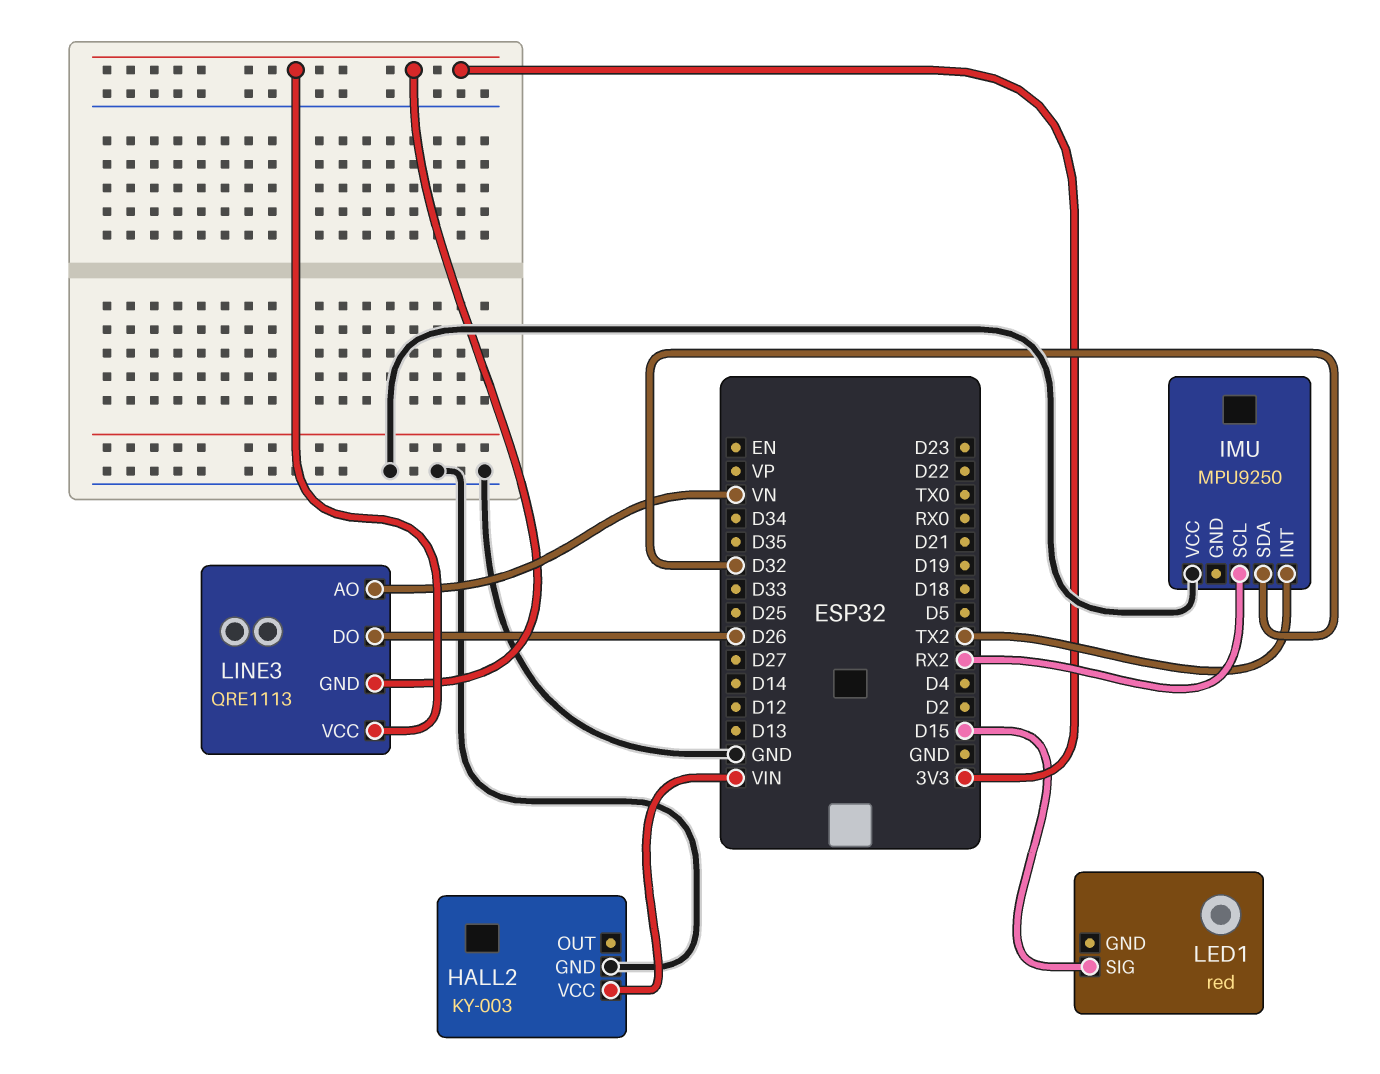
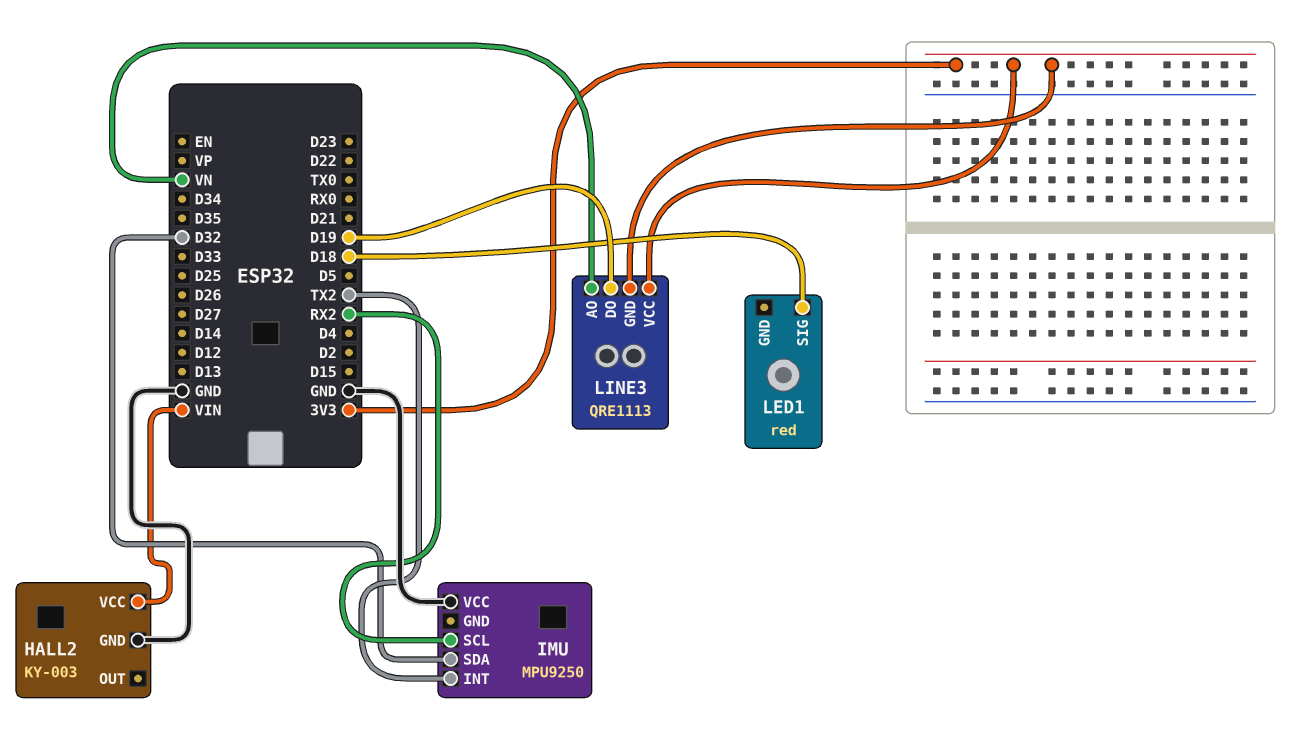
LED1 pin SIG: D15 -> D18
LINE3 pin DO: D26 -> D19

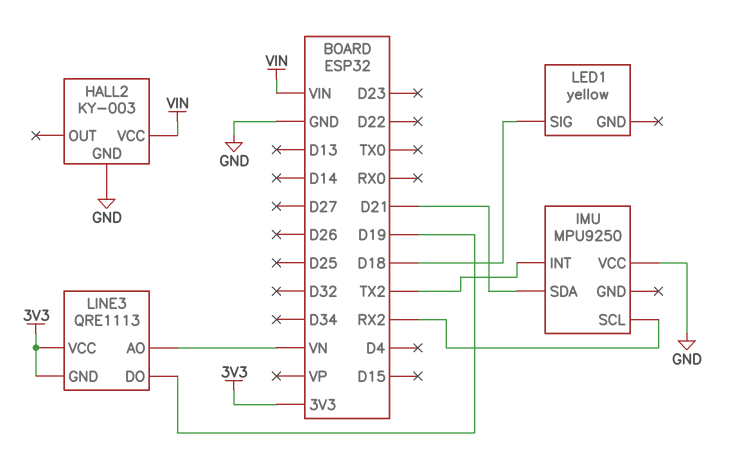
IMU pin SDA: D32 -> D21
LED1: red -> yellow

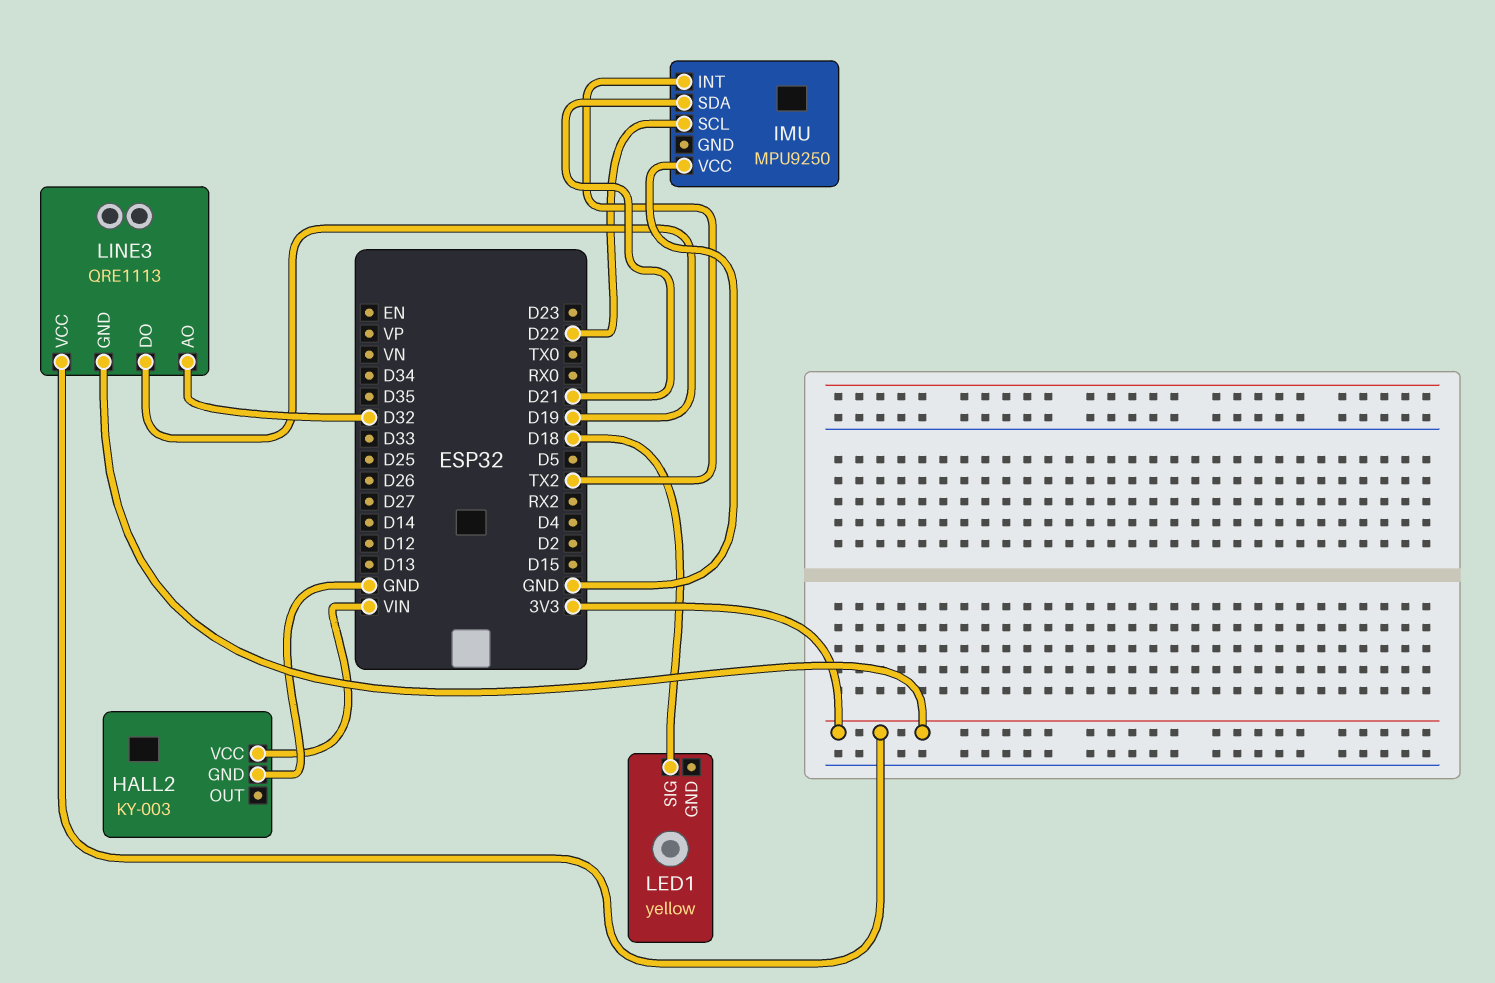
IMU pin SCL: RX2 -> D22
LINE3 pin AO: VN -> D32

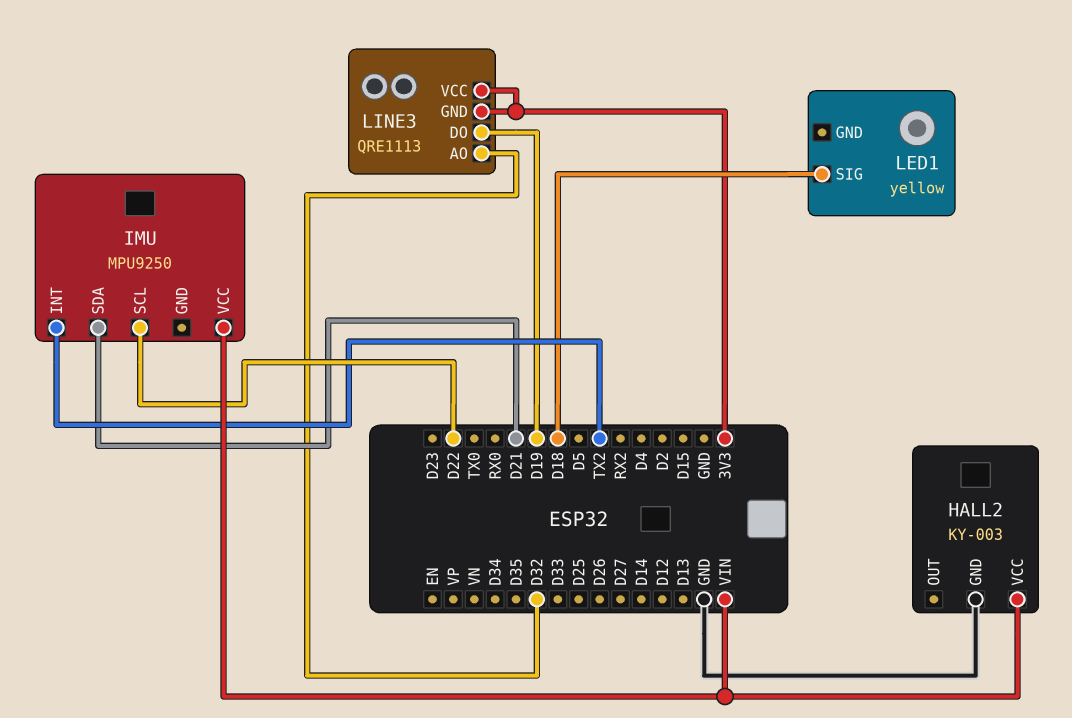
IMU pin VCC: GND -> VIN

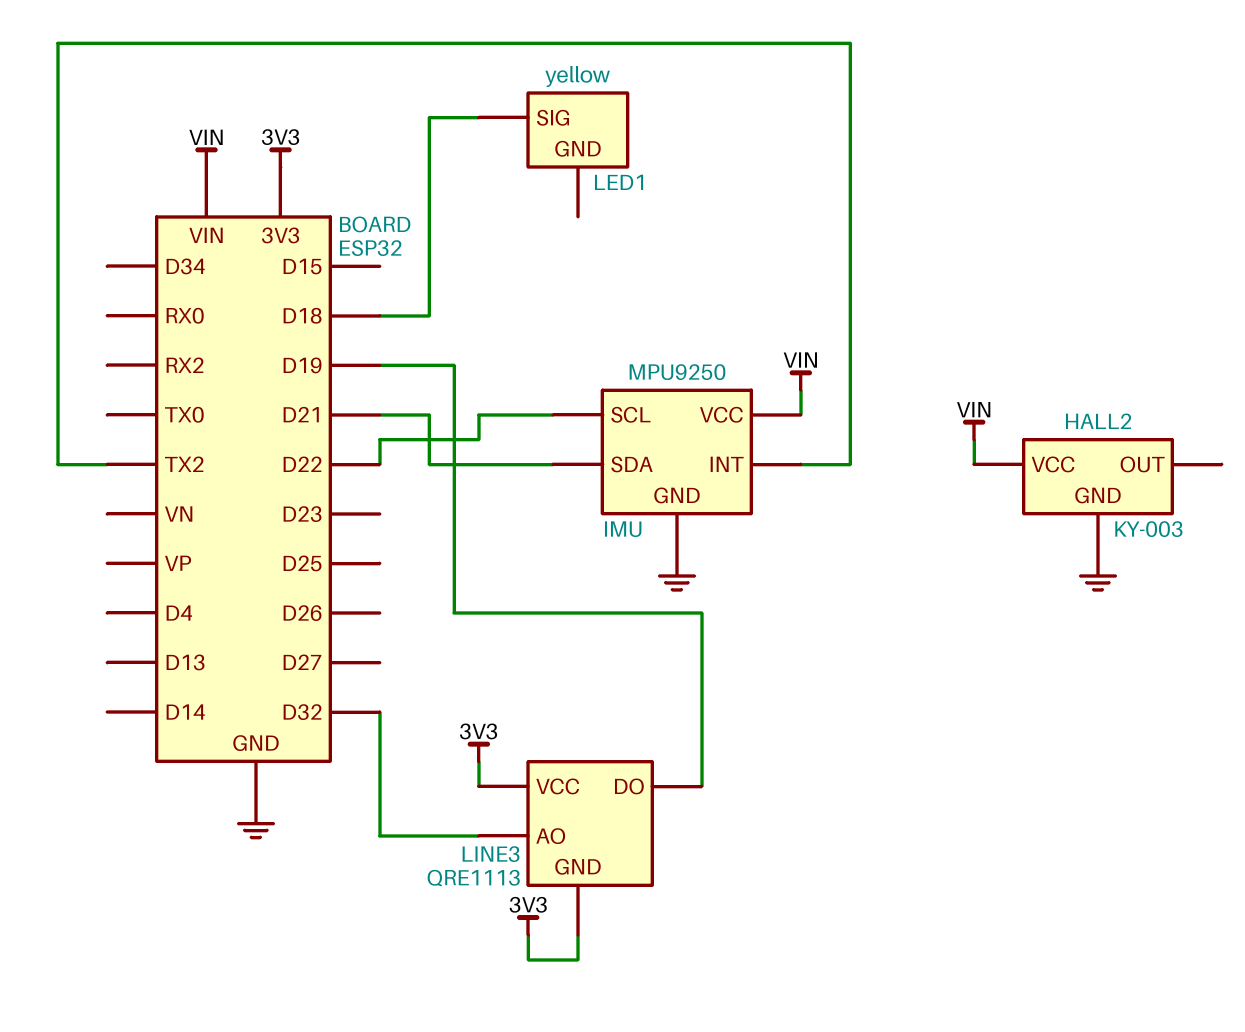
IMU pin GND: none -> GND

